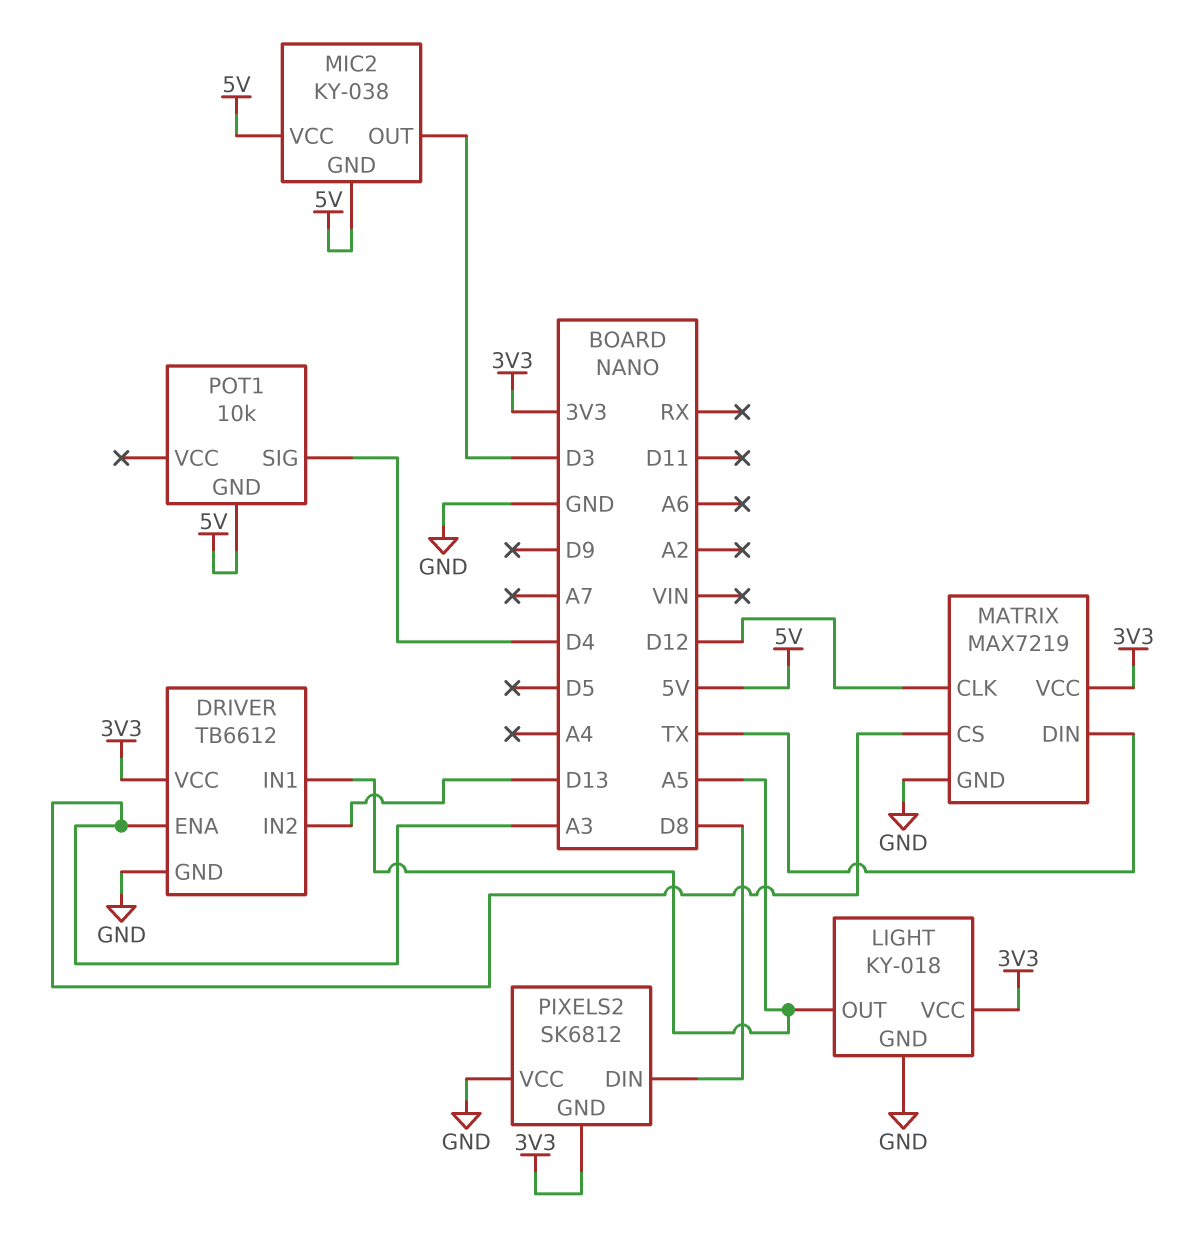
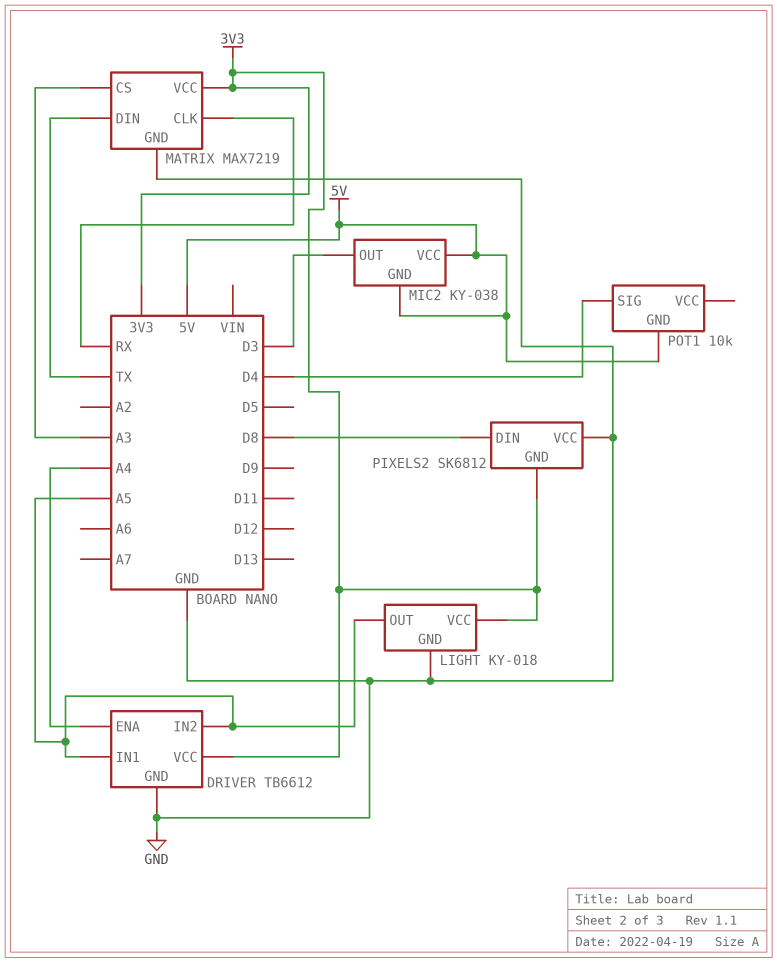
DRIVER pin ENA: A3 -> A4
DRIVER pin IN2: D13 -> A5
MATRIX pin CLK: D12 -> RX

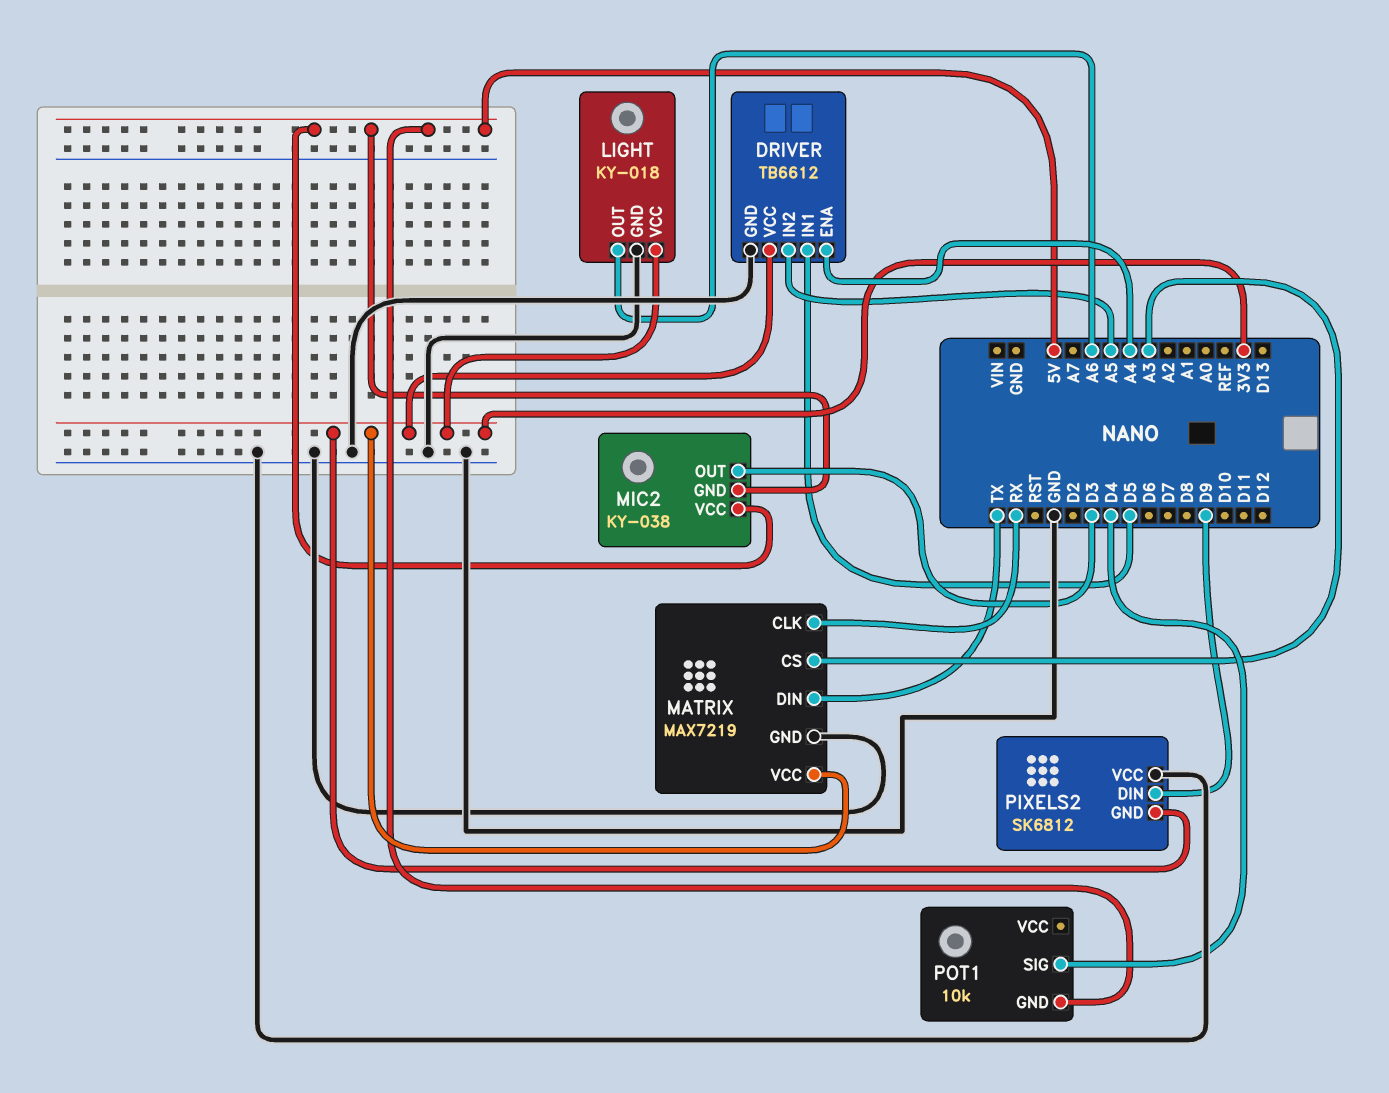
DRIVER pin IN1: A5 -> D5
LIGHT pin OUT: A5 -> A6
PIXELS2 pin DIN: D8 -> D9

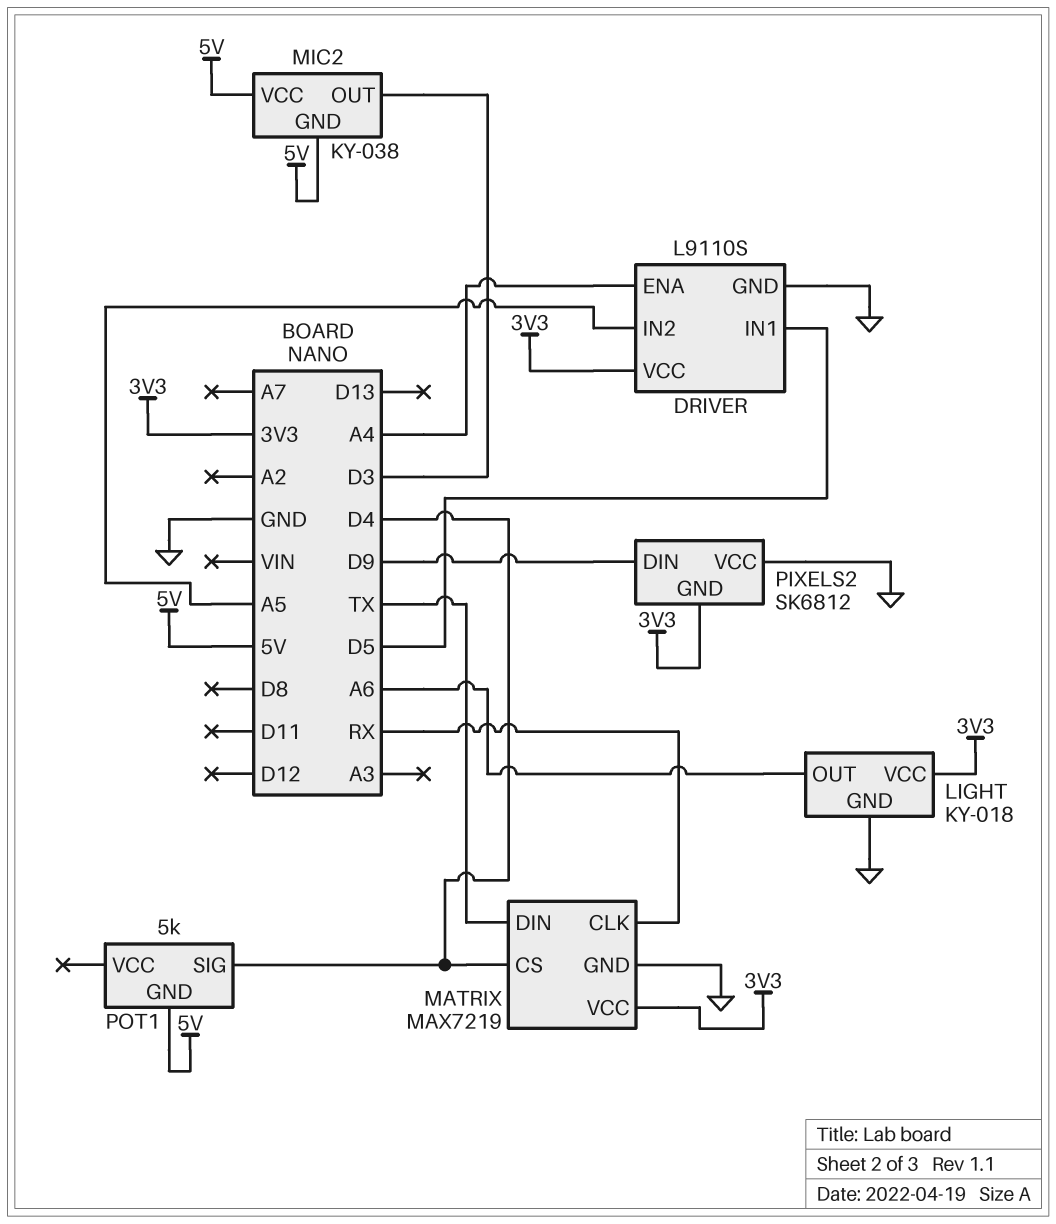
DRIVER: TB6612 -> L9110S
MATRIX pin CS: A3 -> D4
POT1: 10k -> 5k

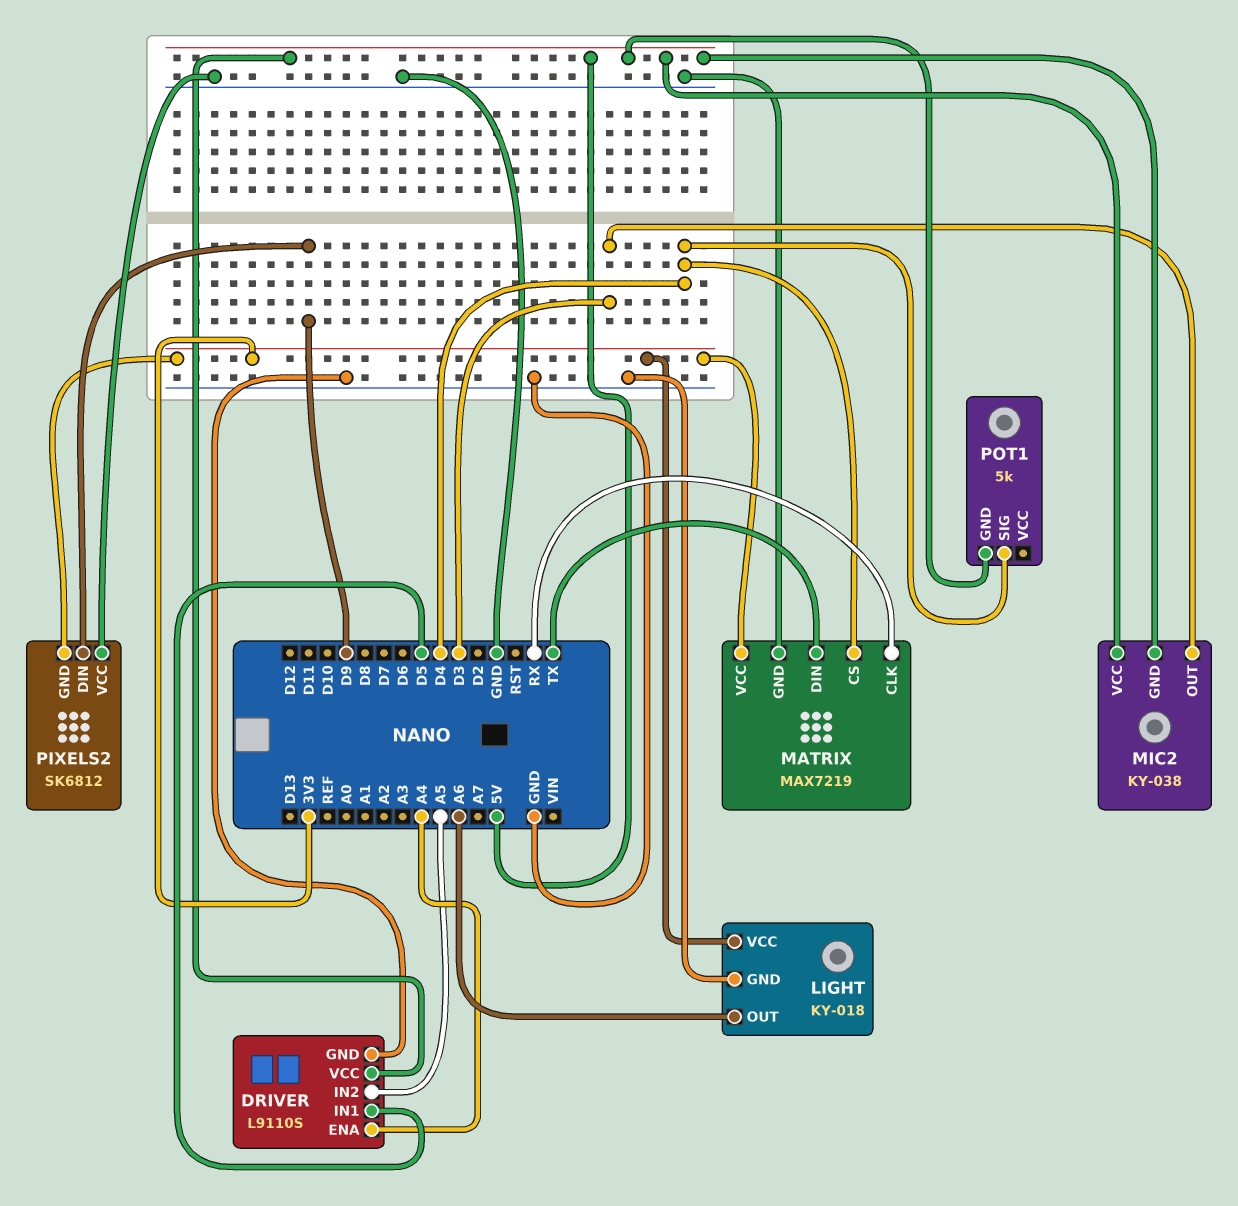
DRIVER pin VCC: 3V3 -> 5V

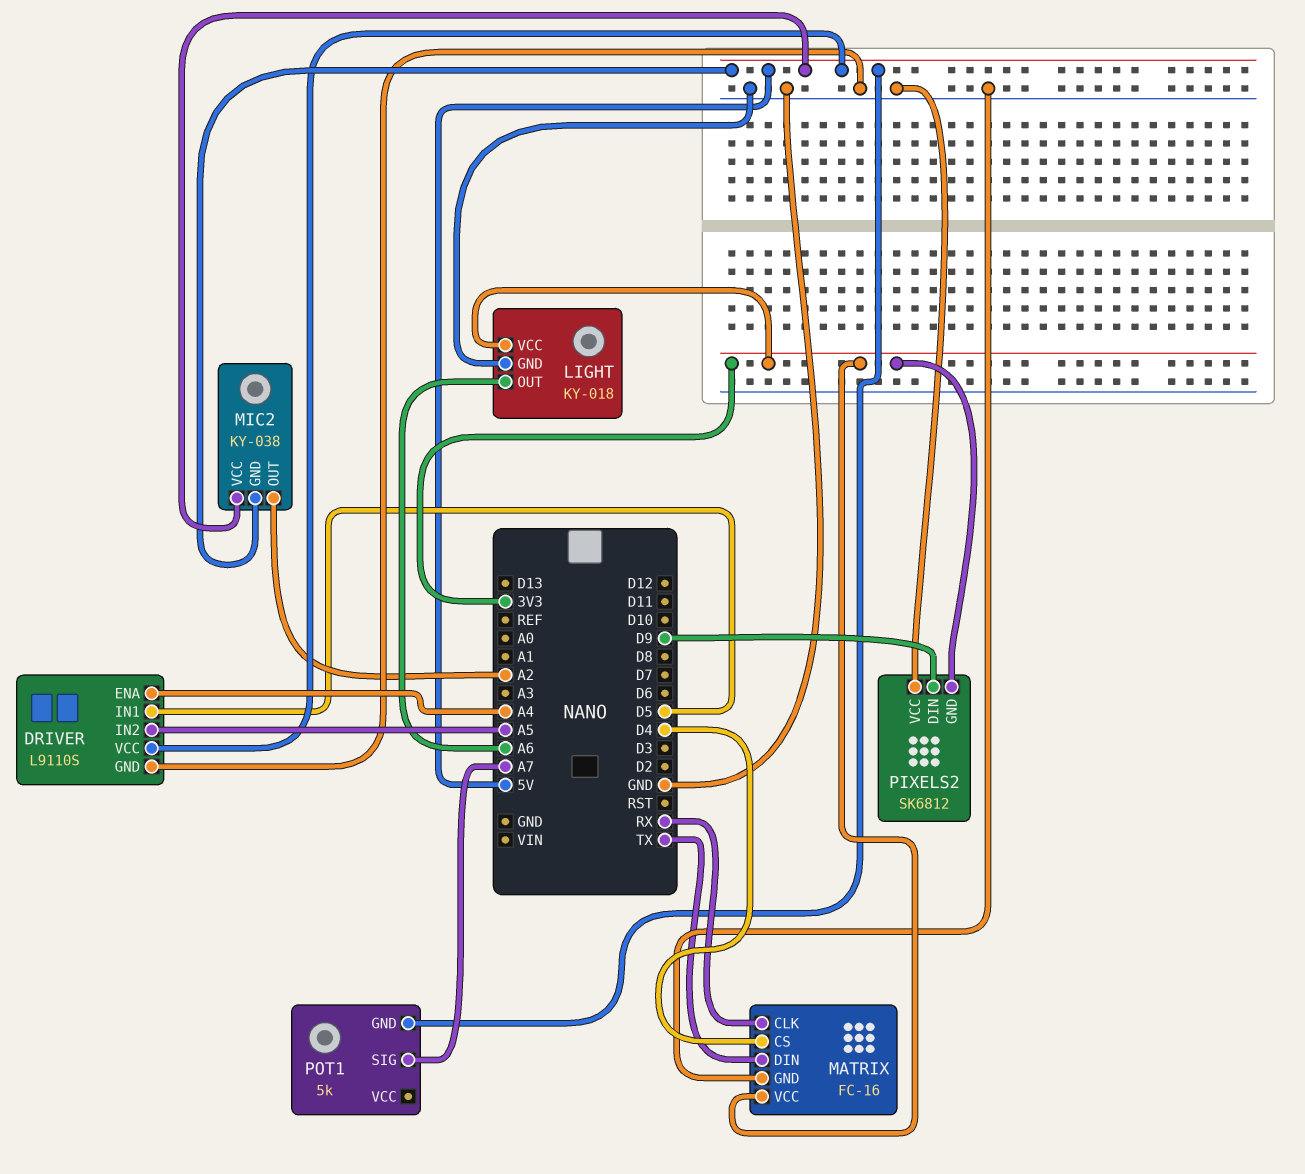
MATRIX: MAX7219 -> FC-16
MIC2 pin OUT: D3 -> A2
POT1 pin SIG: D4 -> A7

